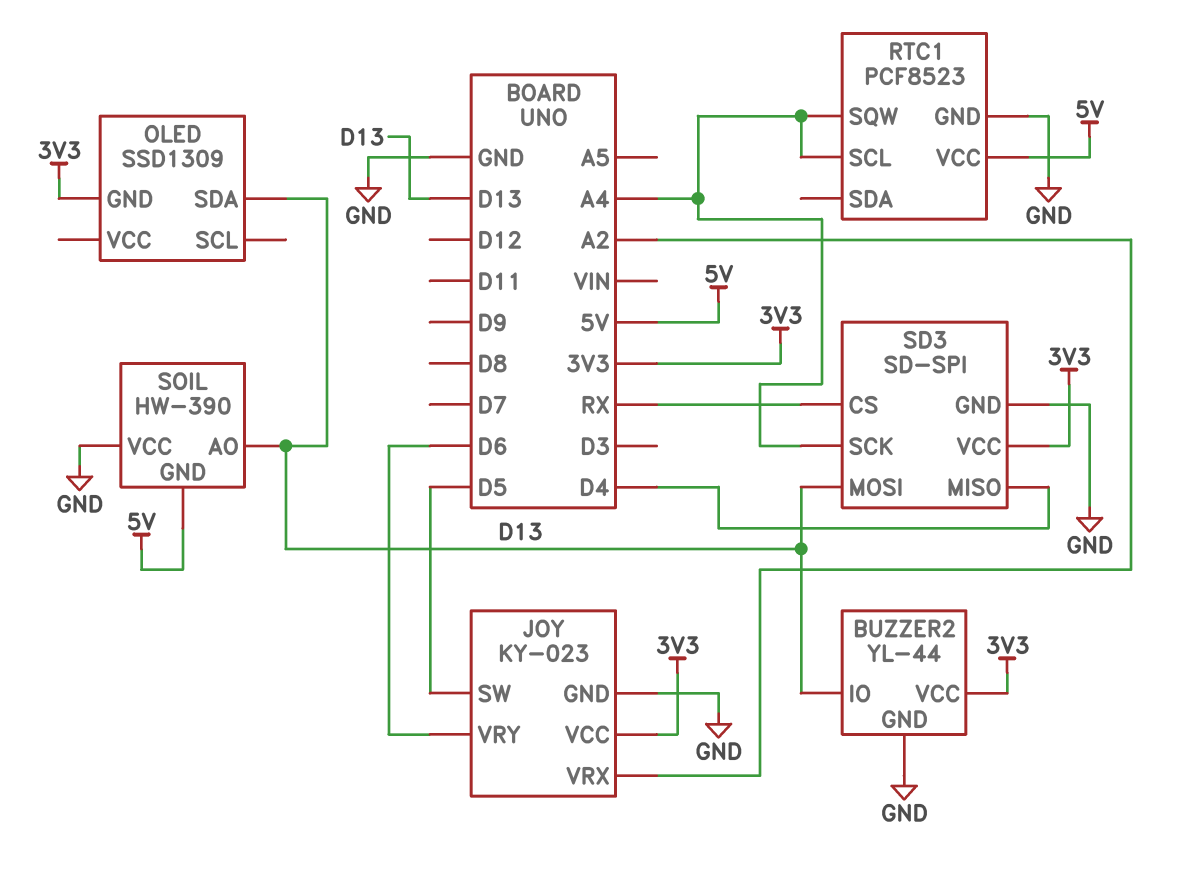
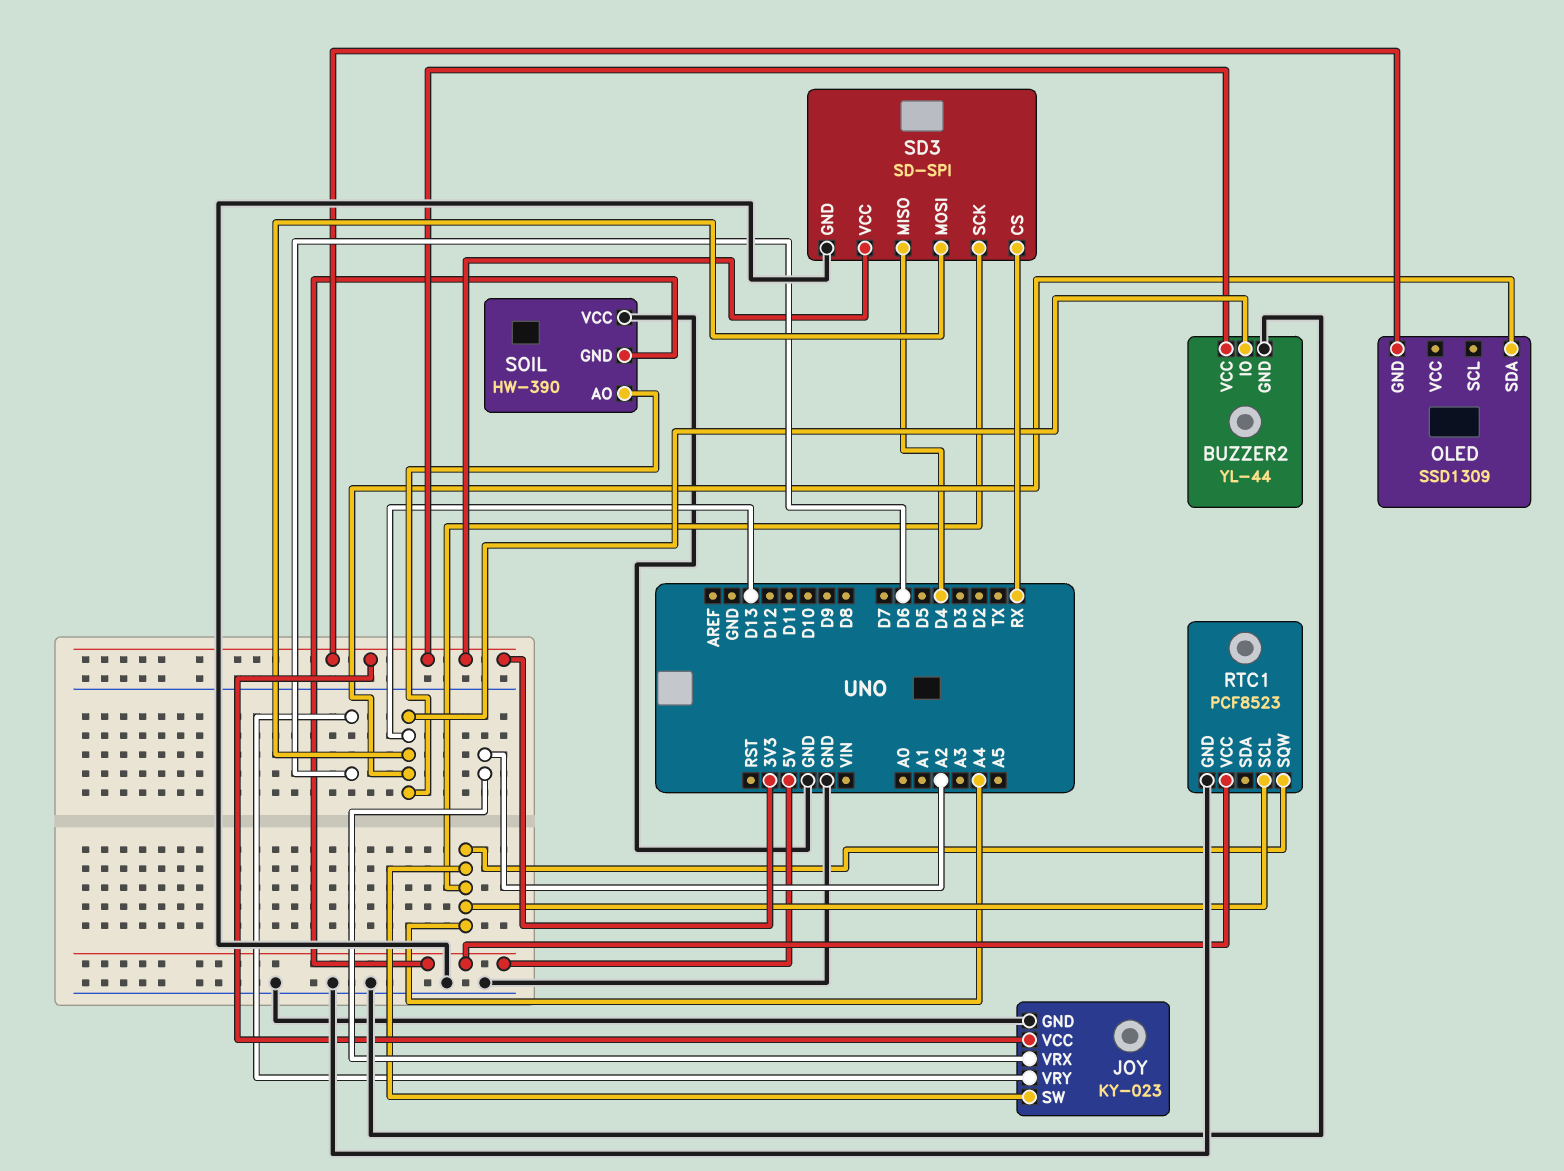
JOY pin SW: D5 -> A4

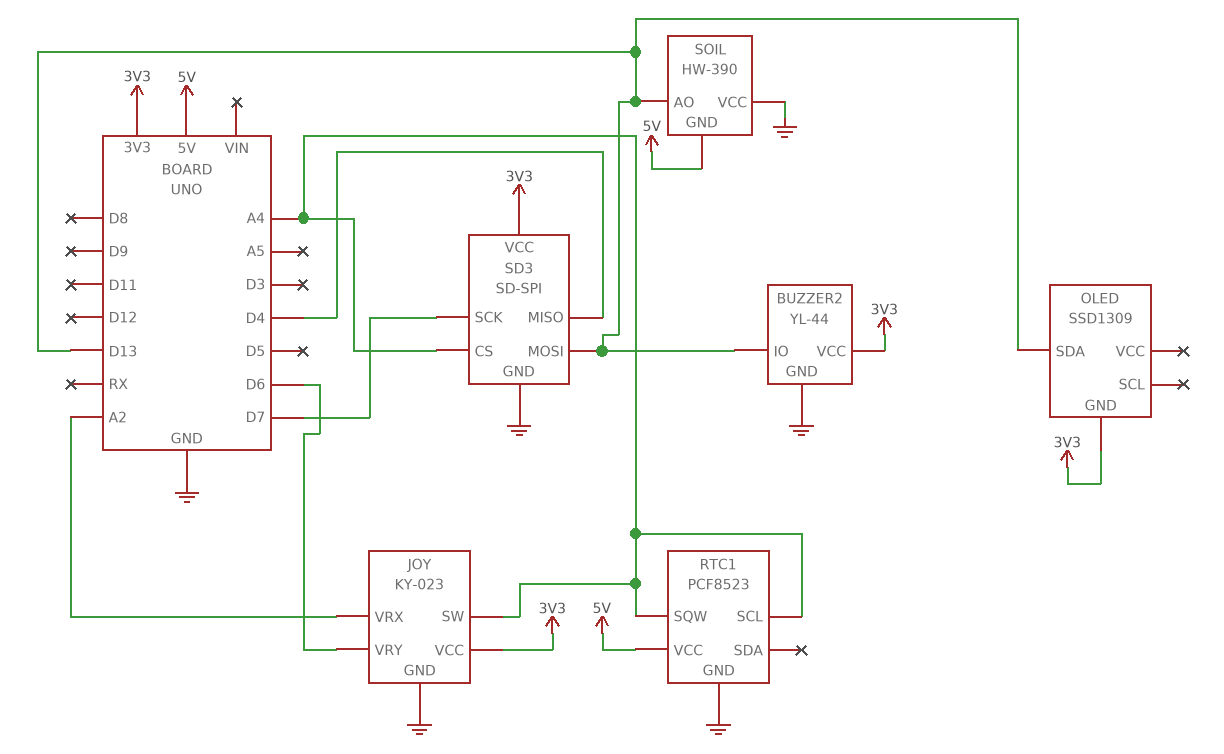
SD3 pin CS: RX -> A4
SD3 pin SCK: A4 -> D7

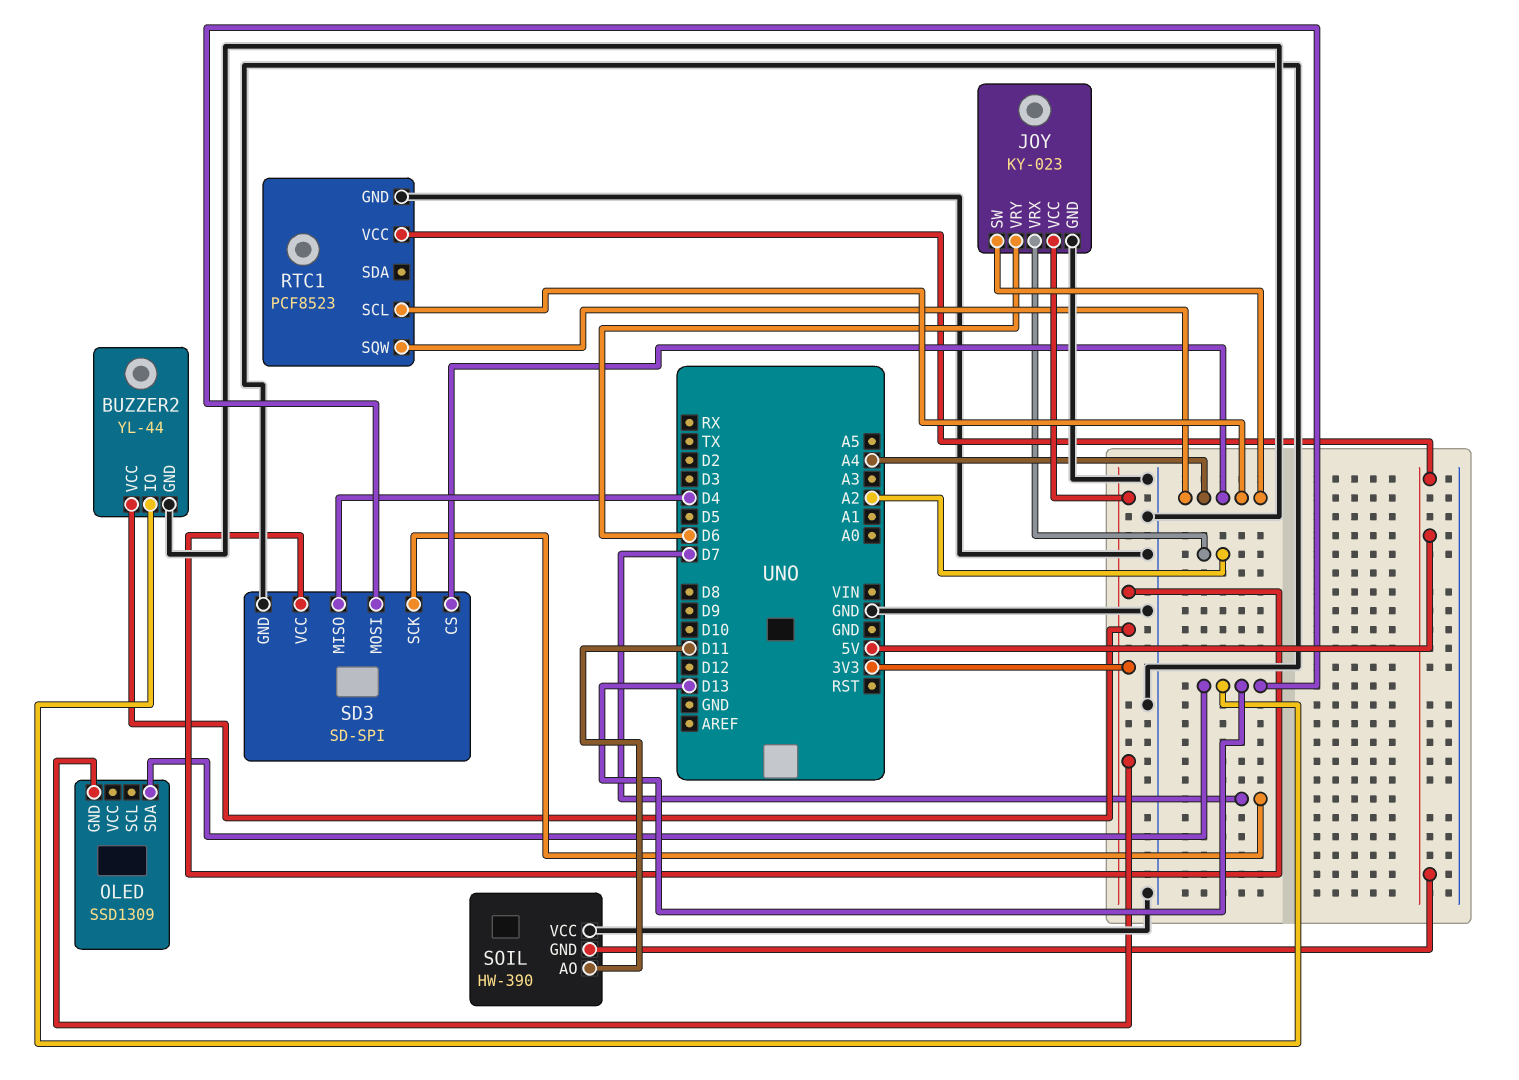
SOIL pin AO: D13 -> D11

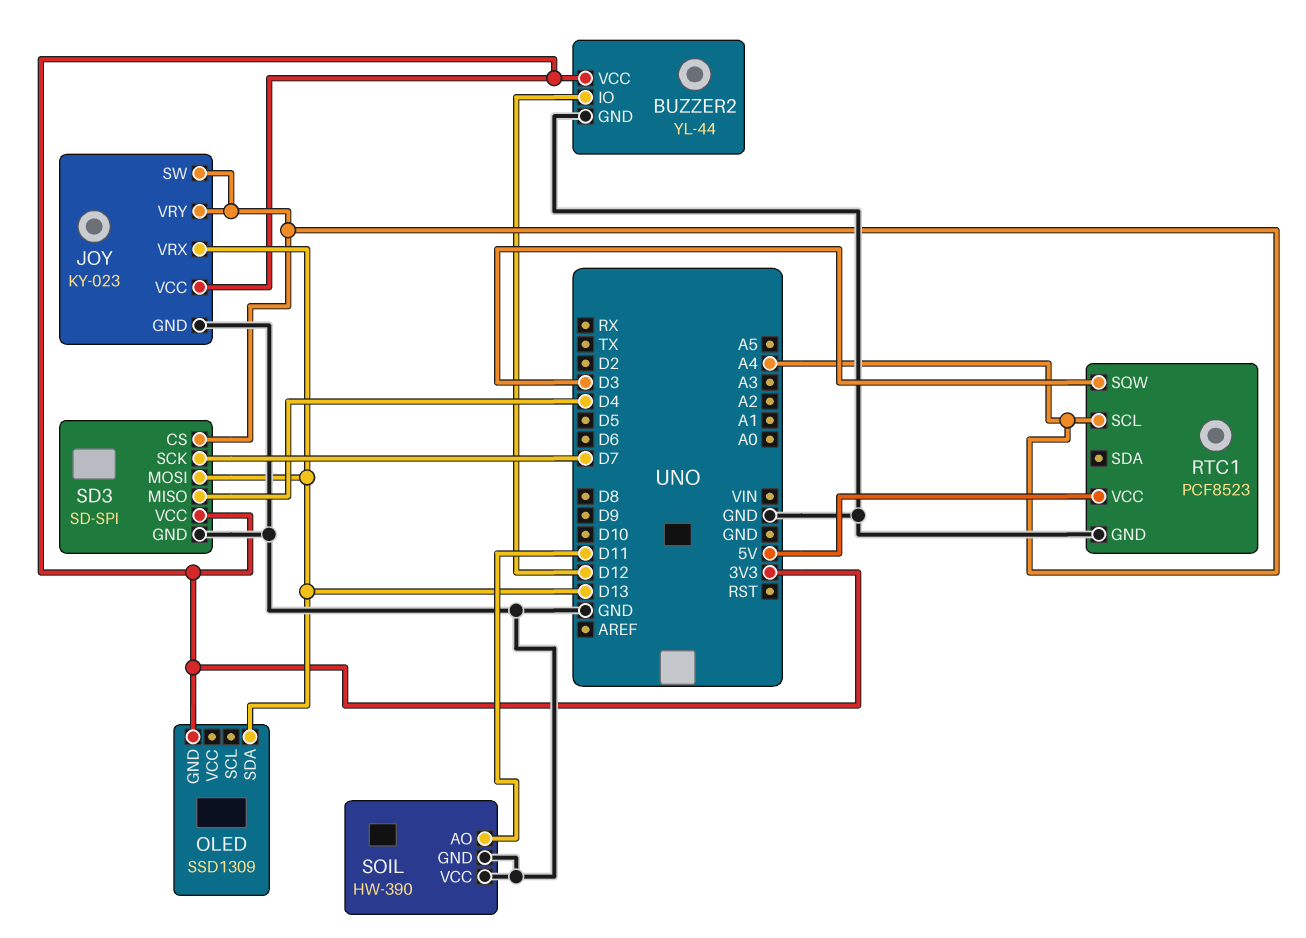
BUZZER2 pin IO: D13 -> D12
JOY pin VRX: A2 -> D13
JOY pin VRY: D6 -> A4
RTC1 pin SQW: A4 -> D3
SOIL pin GND: 5V -> GND

